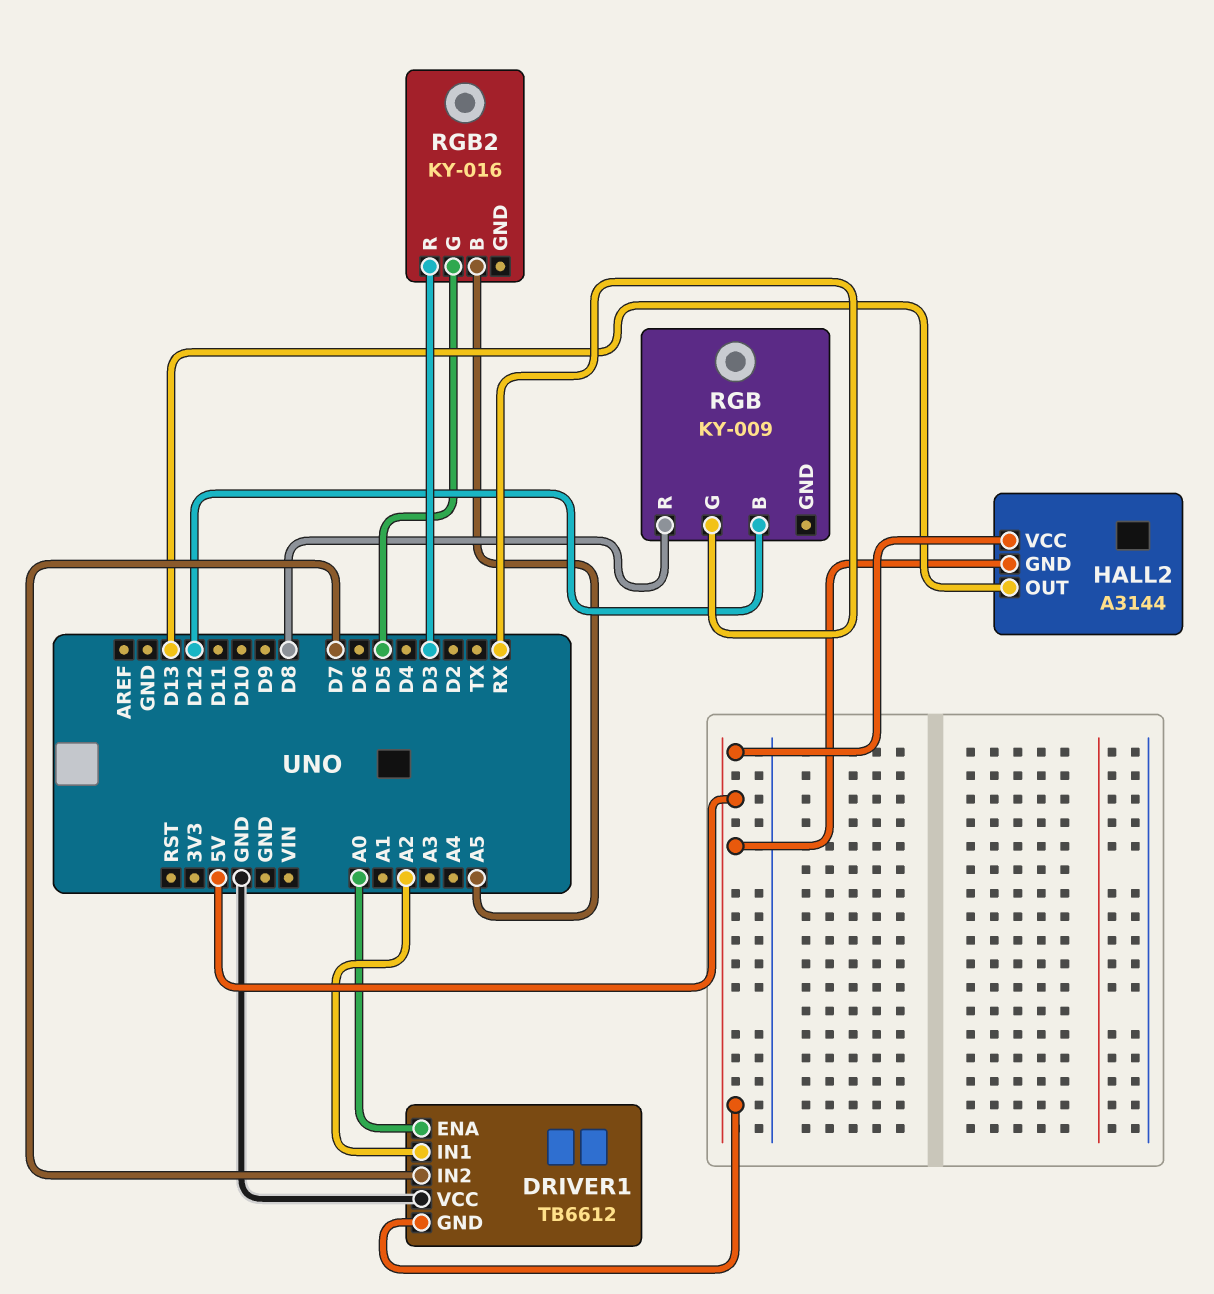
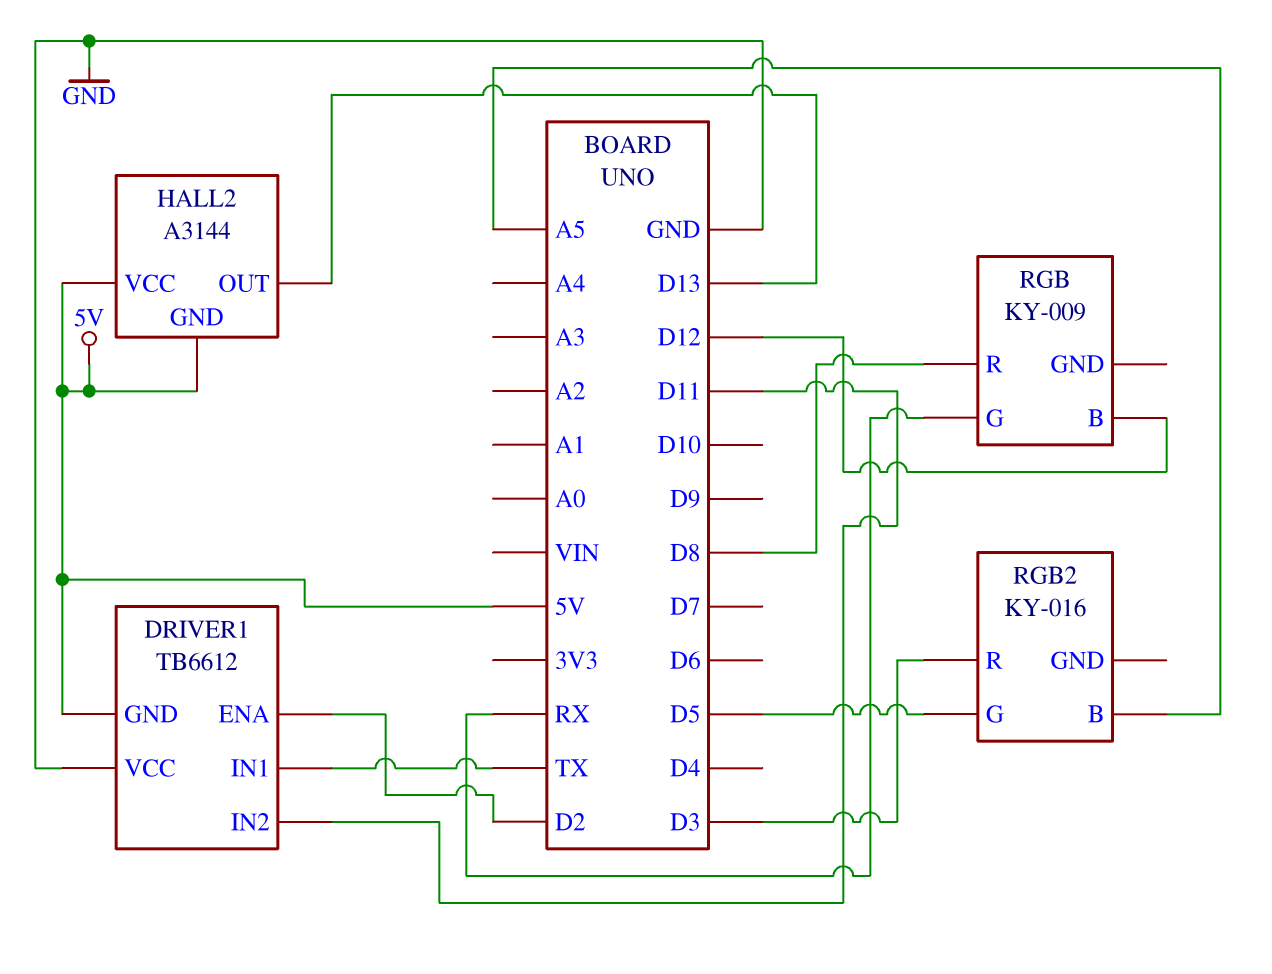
DRIVER1 pin ENA: A0 -> D2
DRIVER1 pin IN1: A2 -> TX
DRIVER1 pin IN2: D7 -> D11

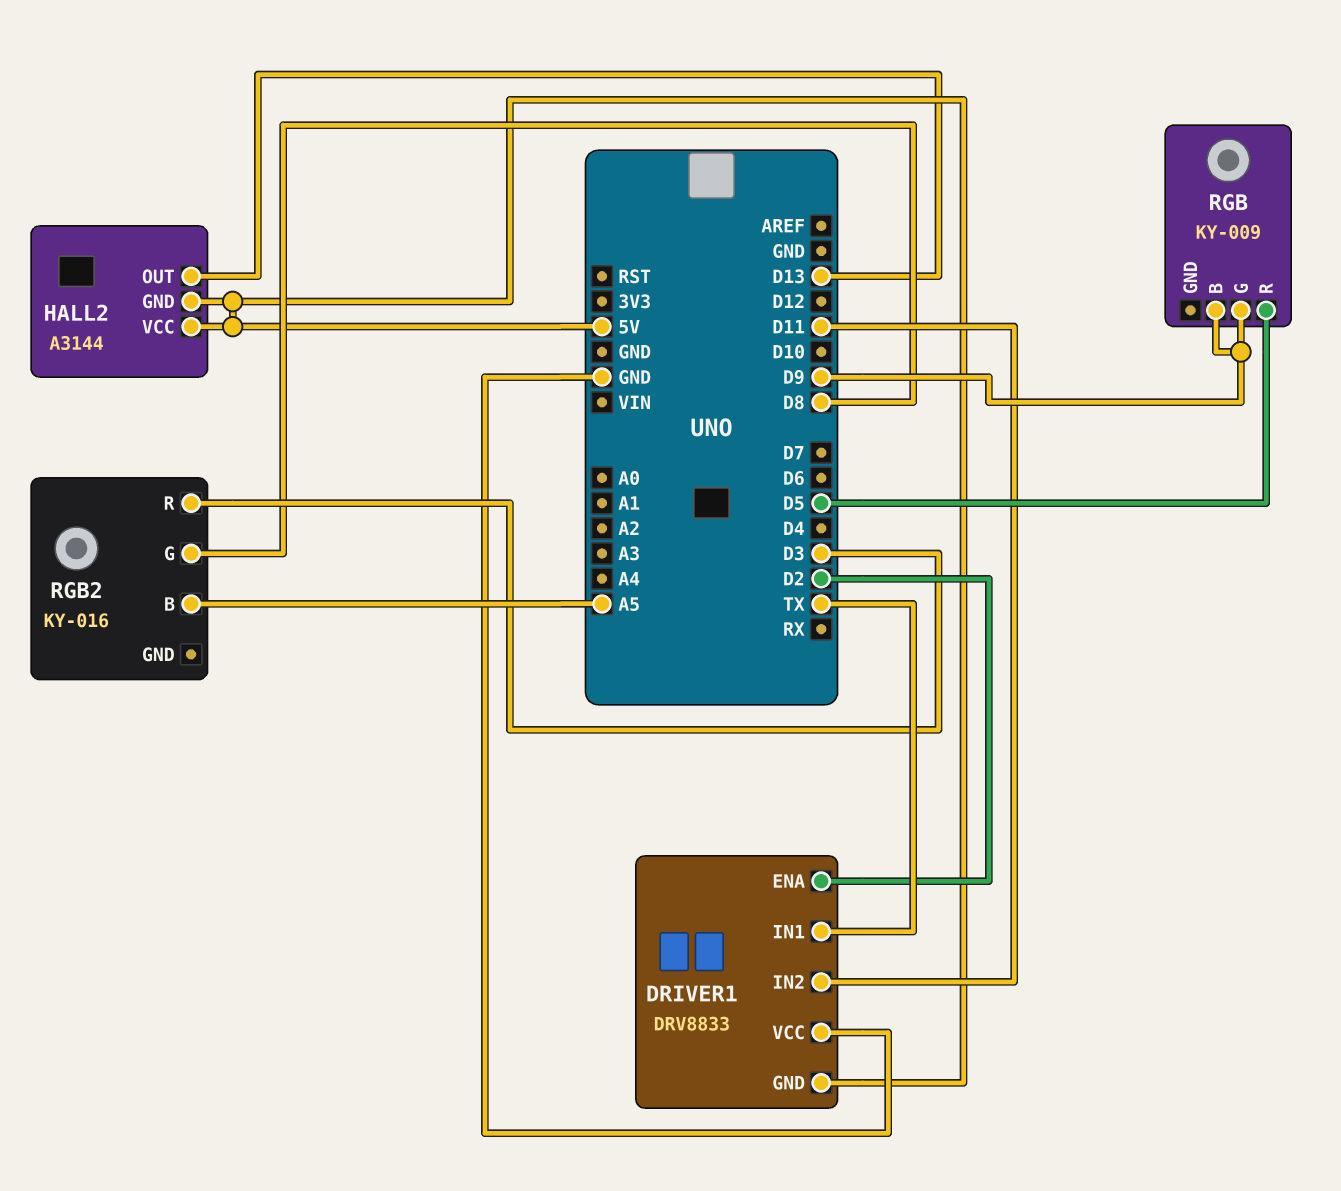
DRIVER1: TB6612 -> DRV8833
RGB pin B: D12 -> D9
RGB pin G: RX -> D9
RGB pin R: D8 -> D5
RGB2 pin G: D5 -> D8

